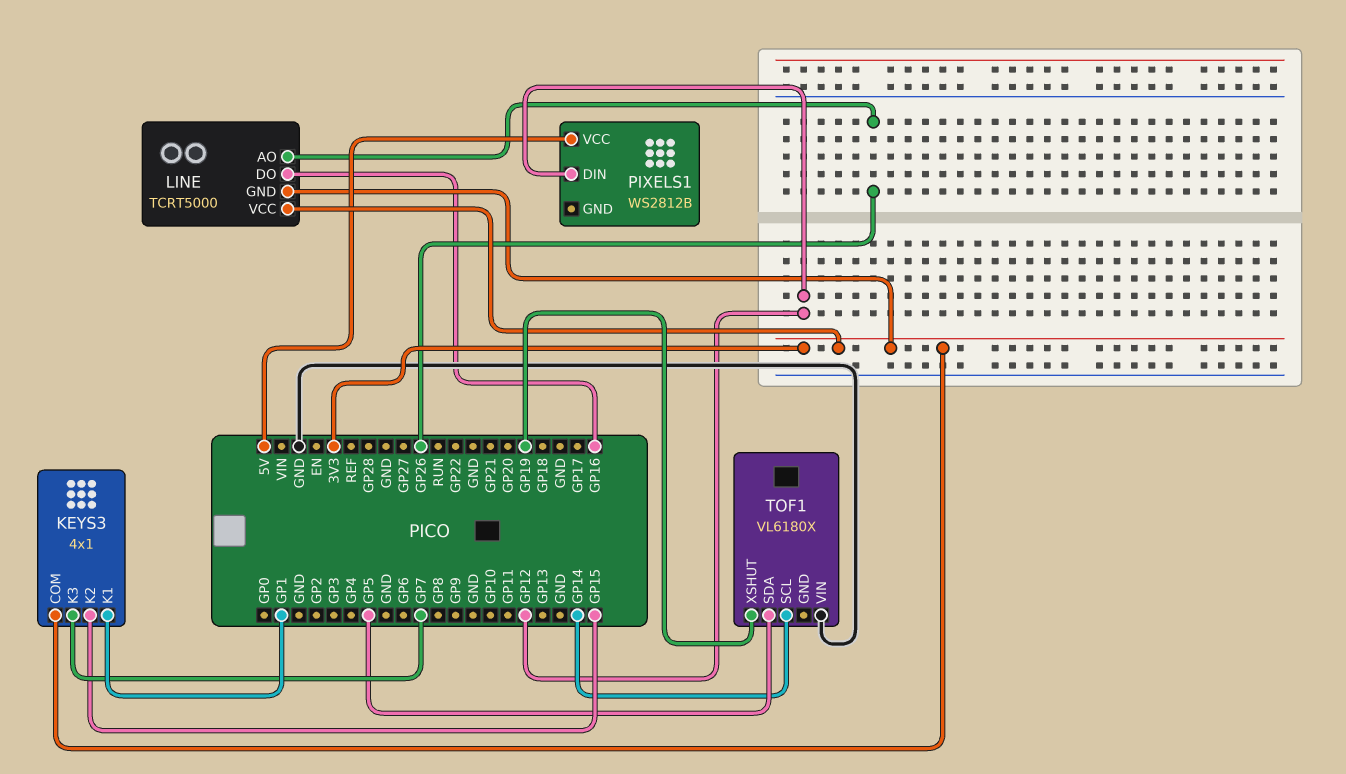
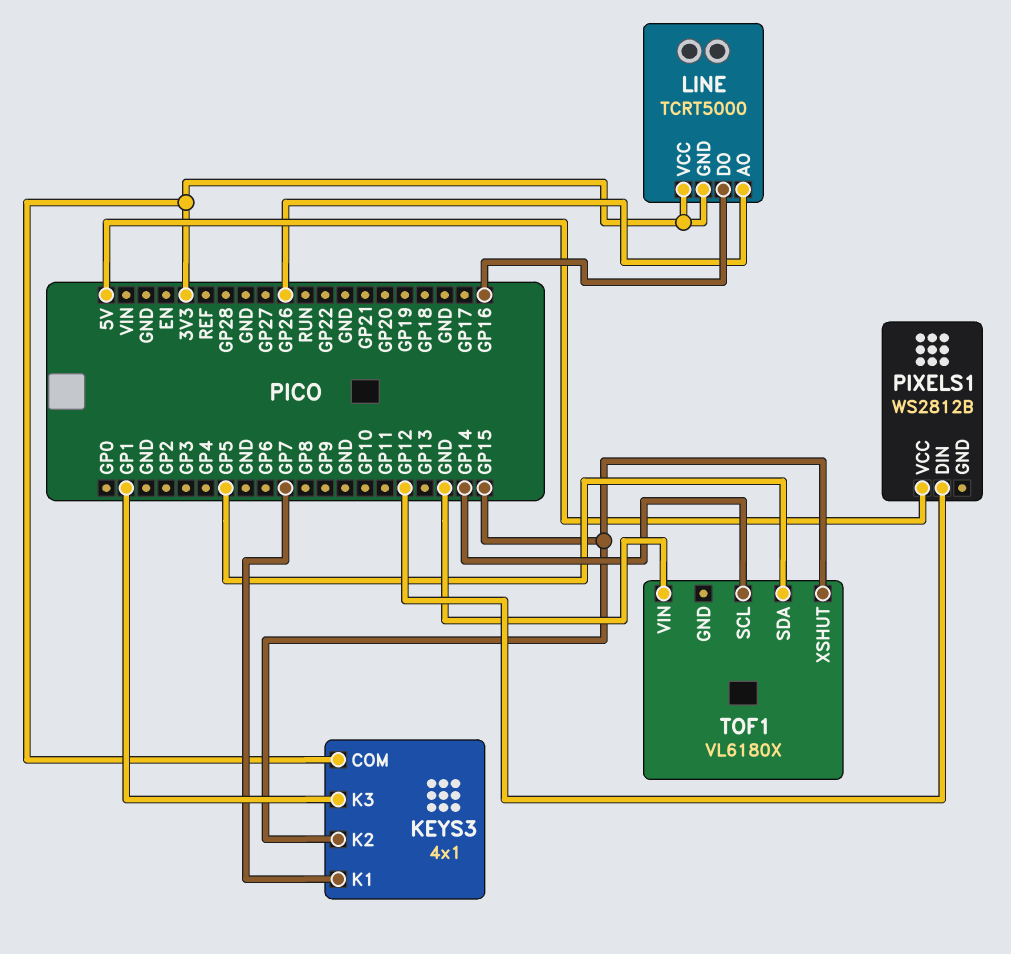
KEYS3 pin K1: GP1 -> GP7
KEYS3 pin K3: GP7 -> GP1
TOF1 pin XSHUT: GP19 -> GP15

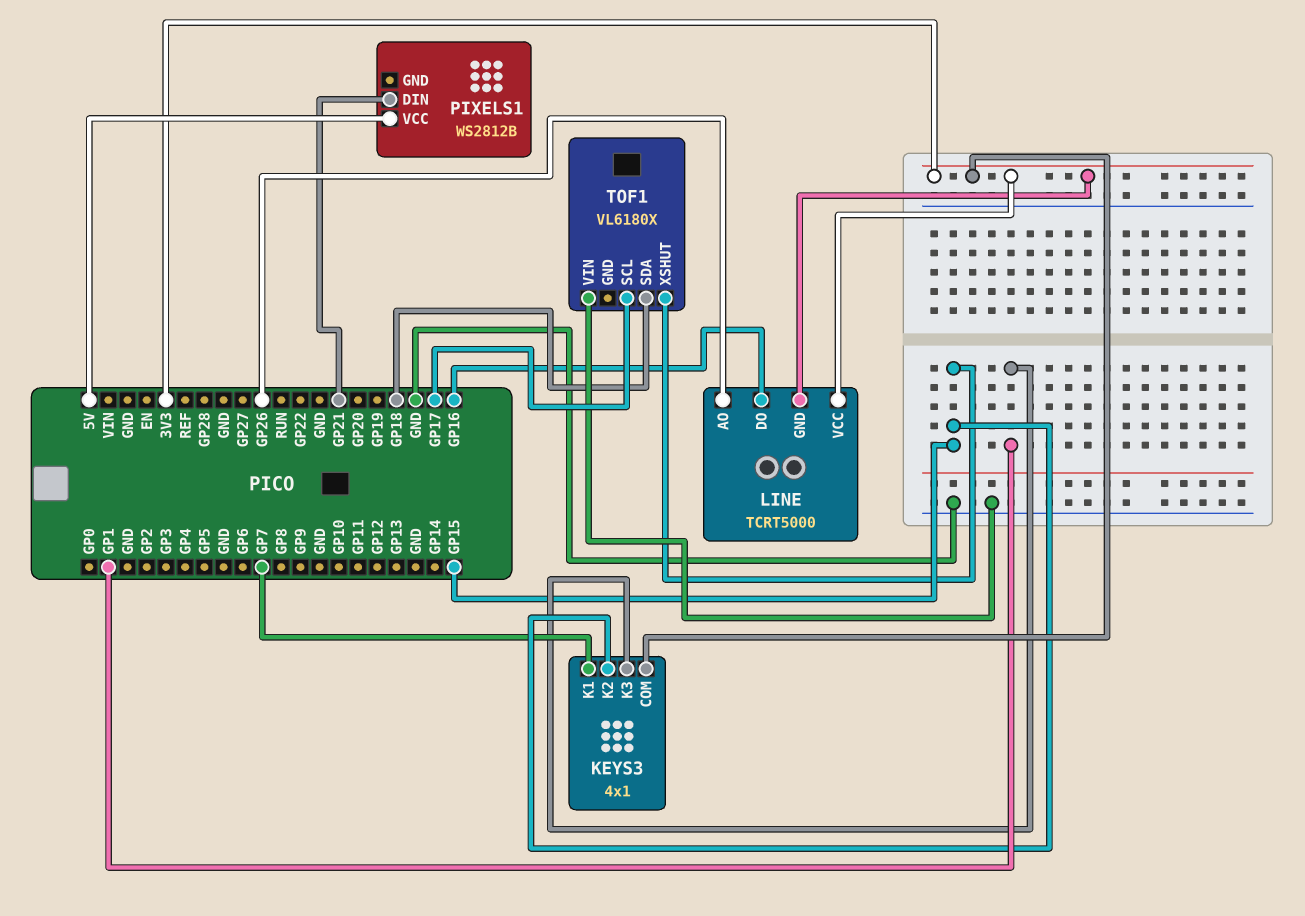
PIXELS1 pin DIN: GP12 -> GP21
TOF1 pin SCL: GP14 -> GP17
TOF1 pin SDA: GP5 -> GP18

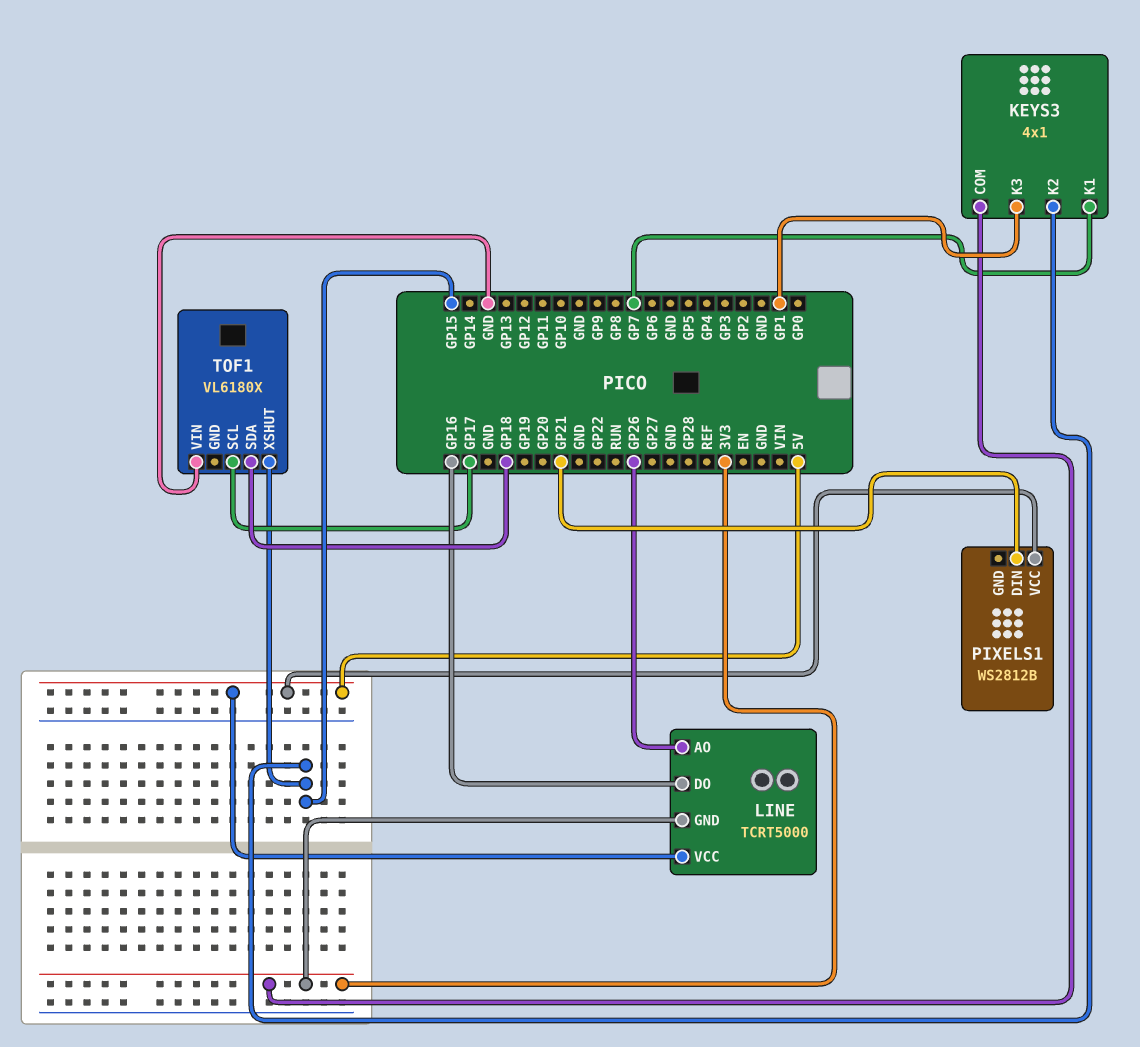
LINE pin VCC: 3V3 -> 5V

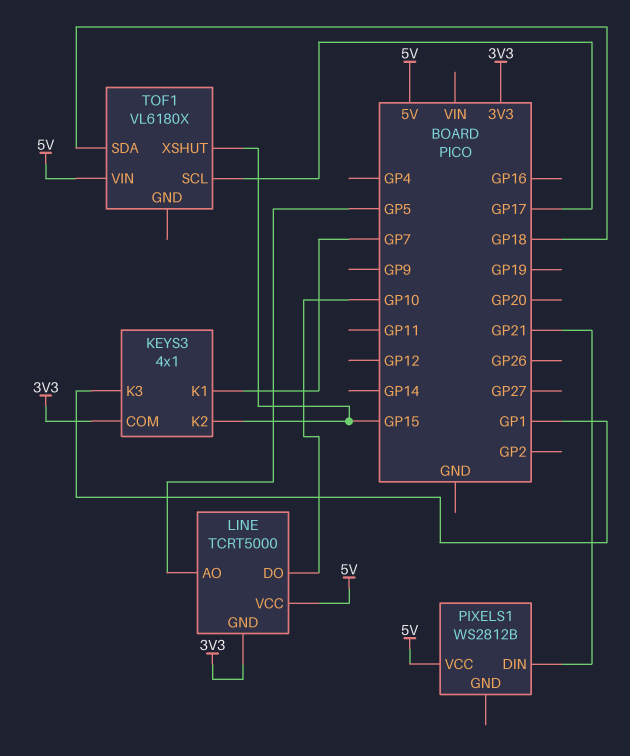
LINE pin AO: GP26 -> GP5
LINE pin DO: GP16 -> GP10
TOF1 pin VIN: GND -> 5V

